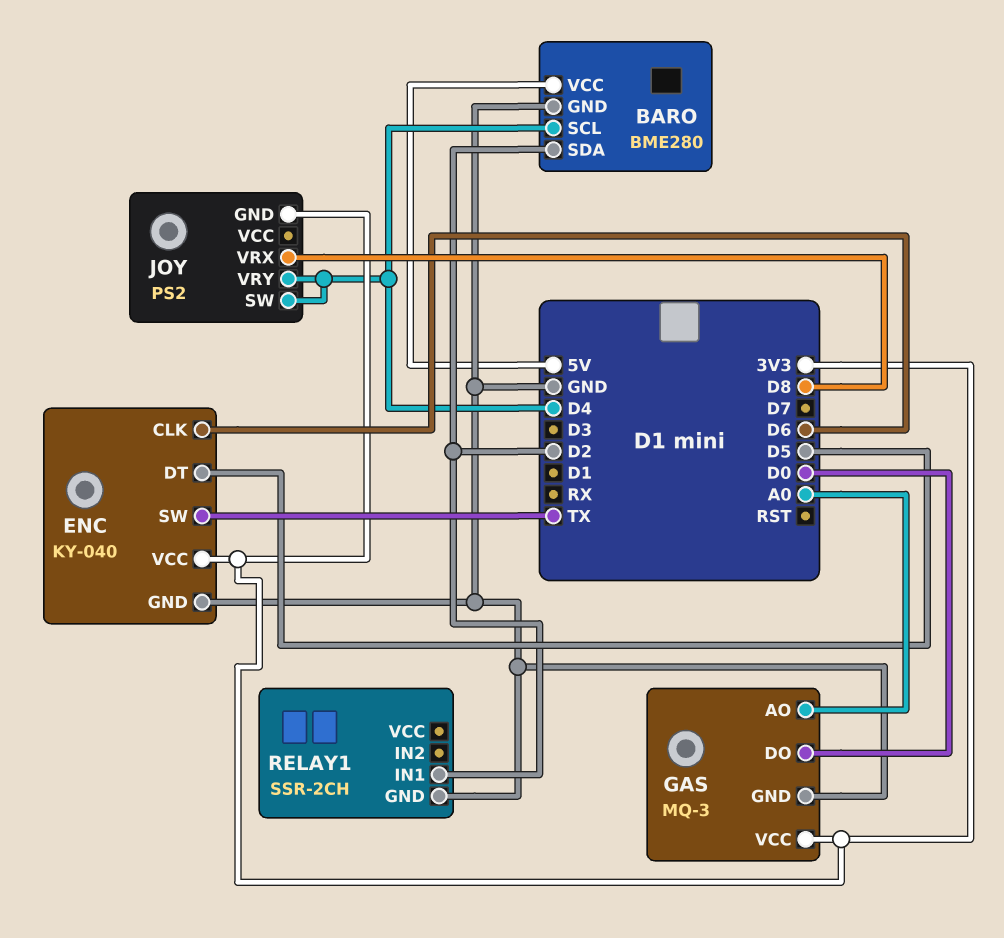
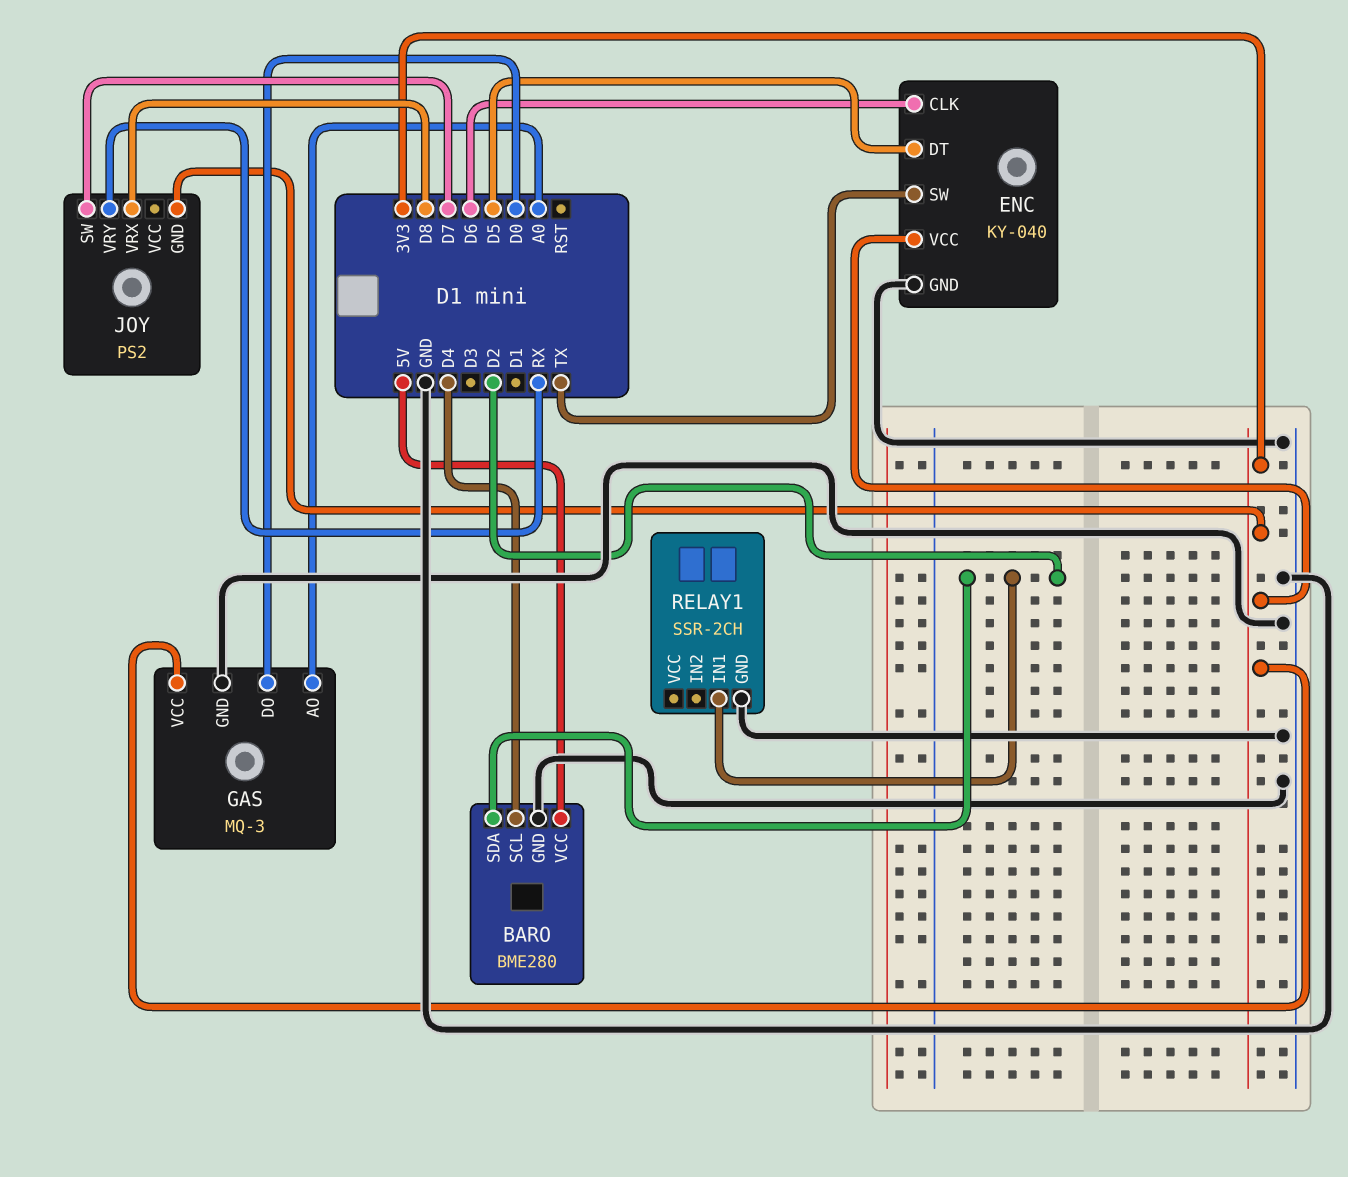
JOY pin SW: D4 -> D7
JOY pin VRY: D4 -> RX

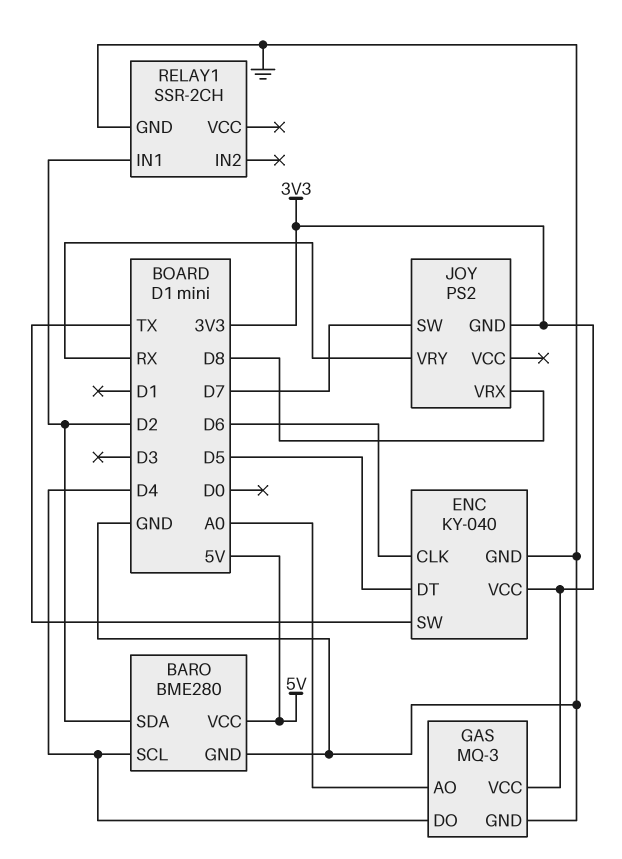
GAS pin DO: D0 -> D4

